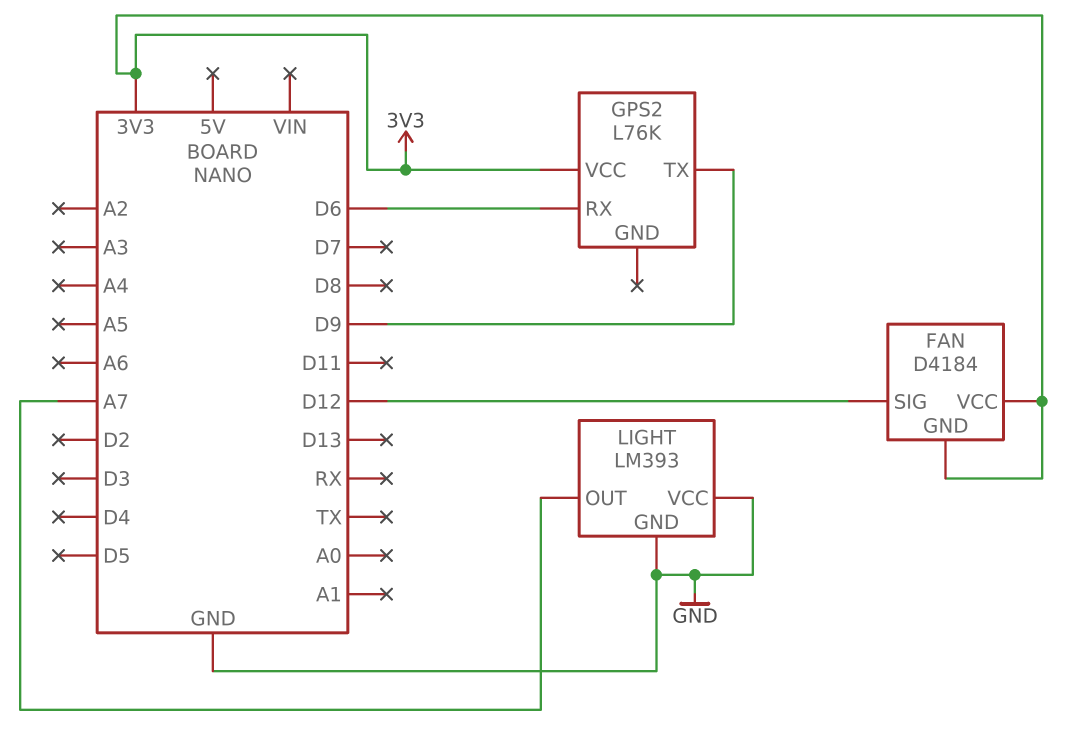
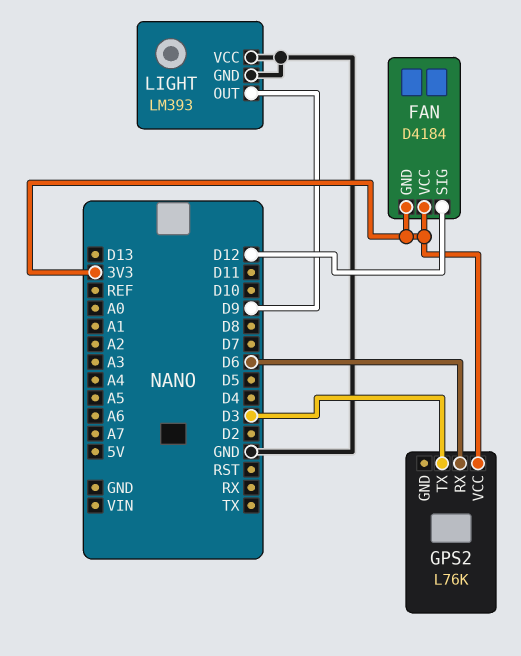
GPS2 pin TX: D9 -> D3
LIGHT pin OUT: A7 -> D9

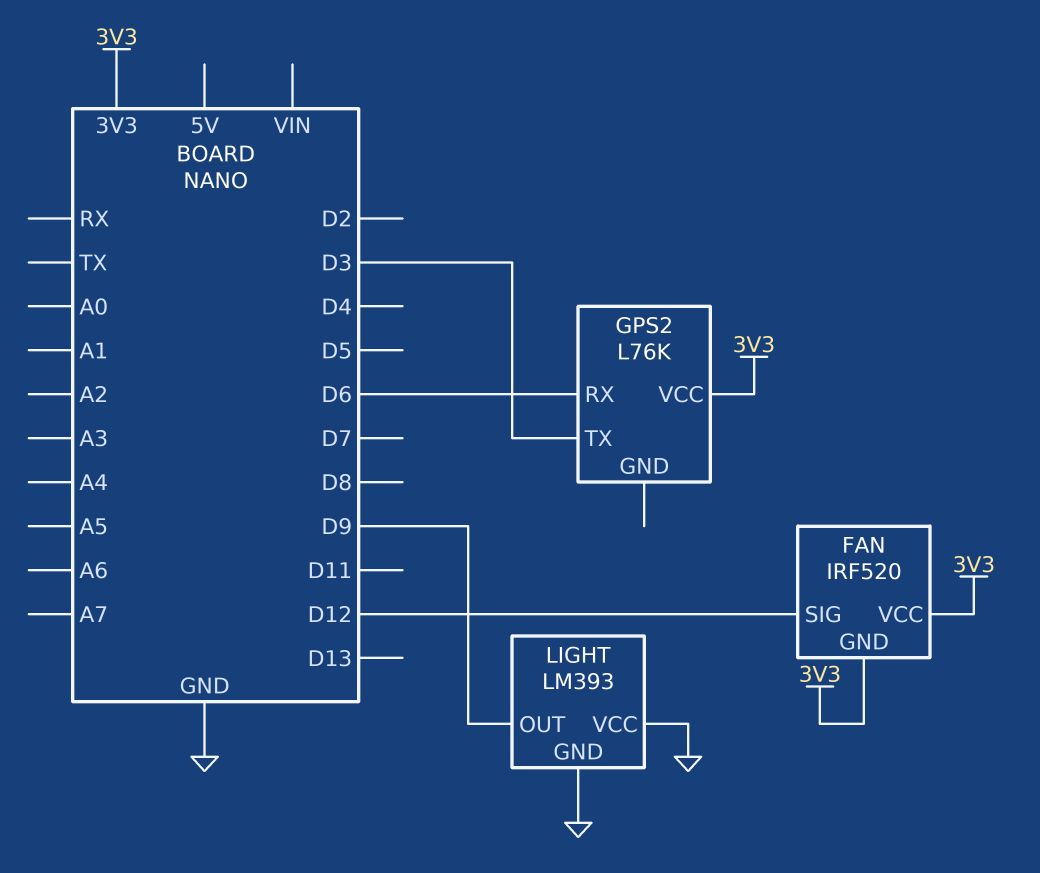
FAN: D4184 -> IRF520

